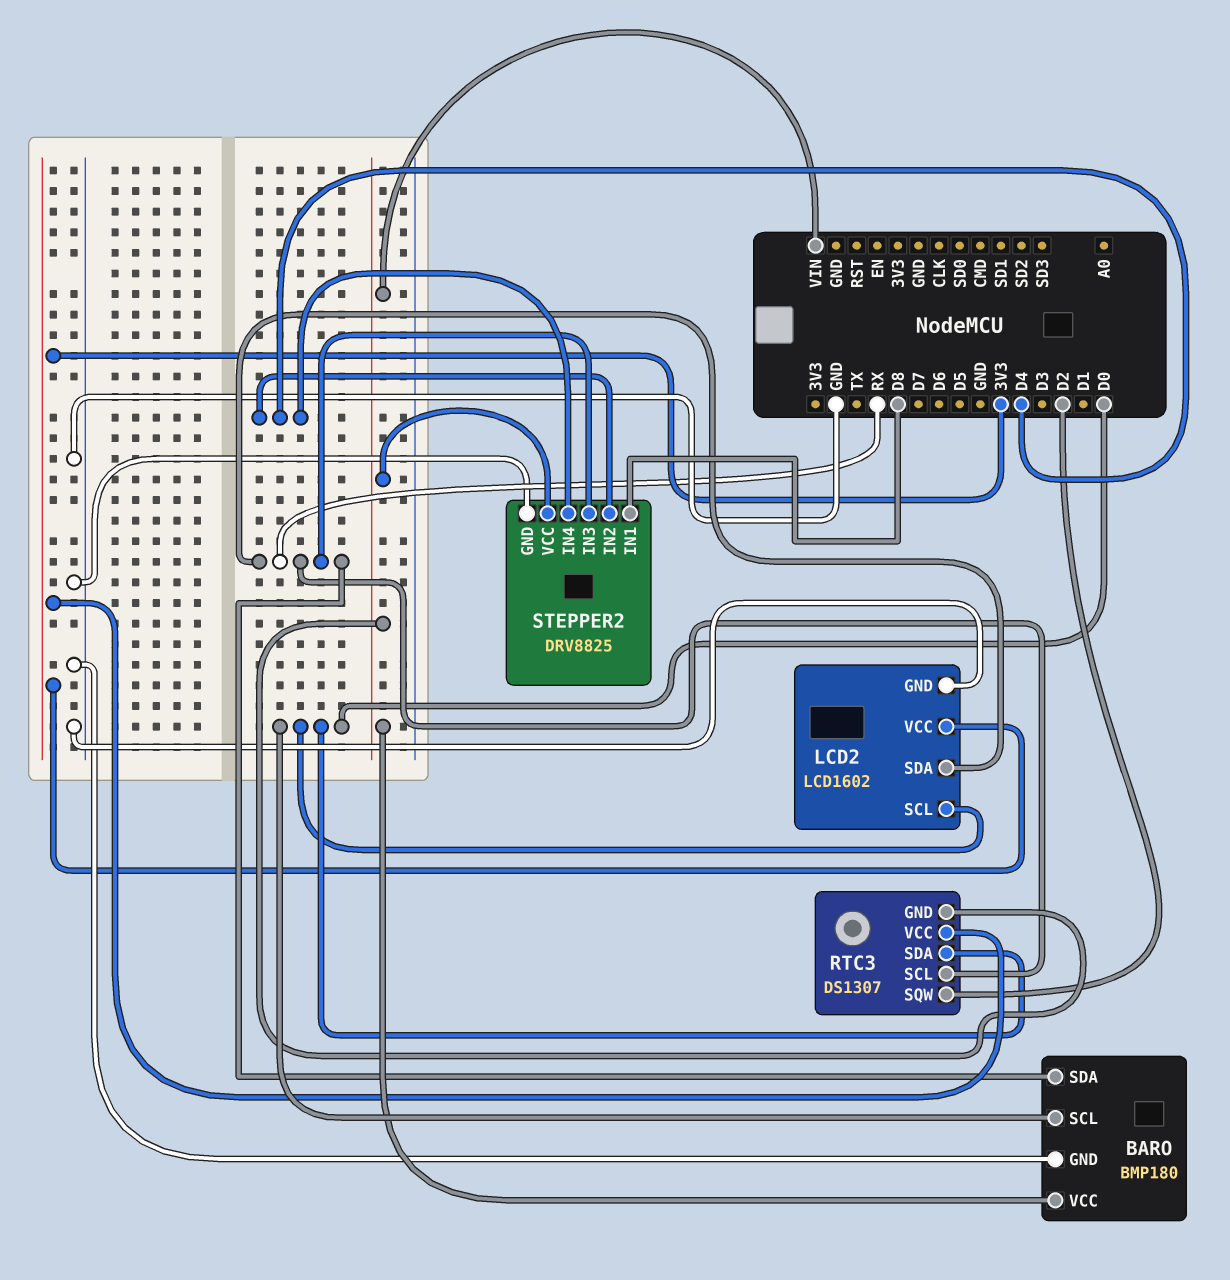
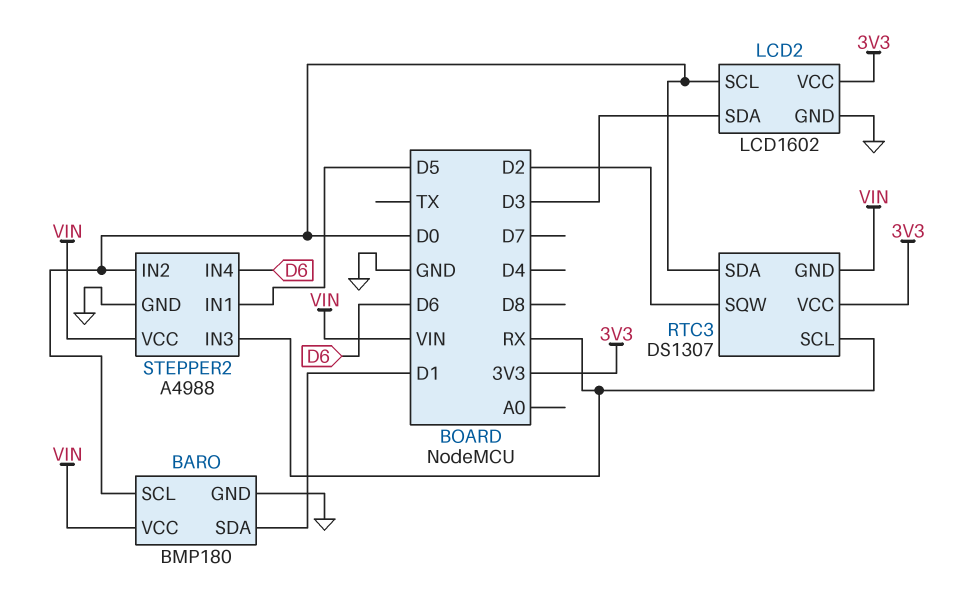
BARO pin SDA: RX -> D1
LCD2 pin SDA: RX -> D3
STEPPER2: DRV8825 -> A4988
STEPPER2 pin IN1: D8 -> D5
STEPPER2 pin IN2: D4 -> D0
STEPPER2 pin IN4: D4 -> D6

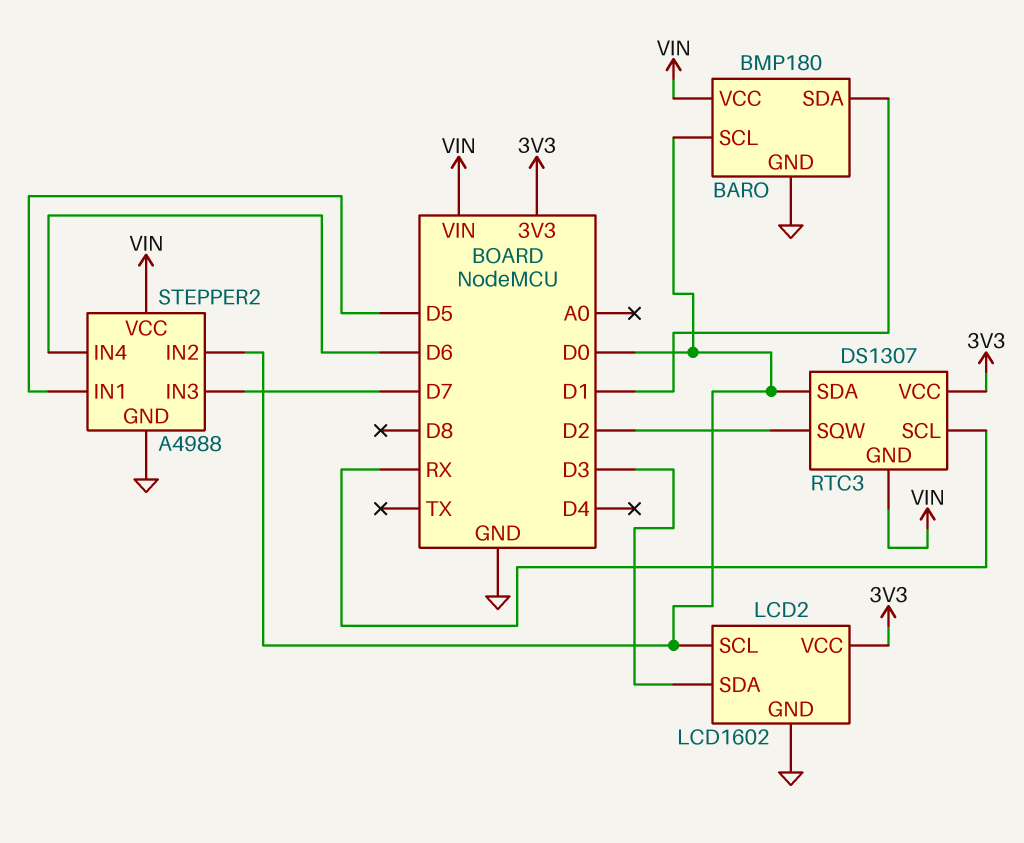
STEPPER2 pin IN3: RX -> D7

